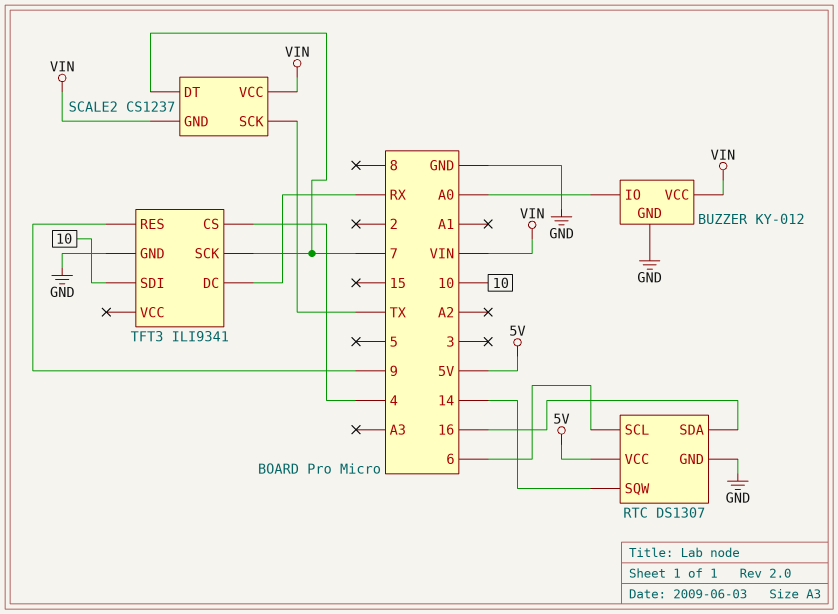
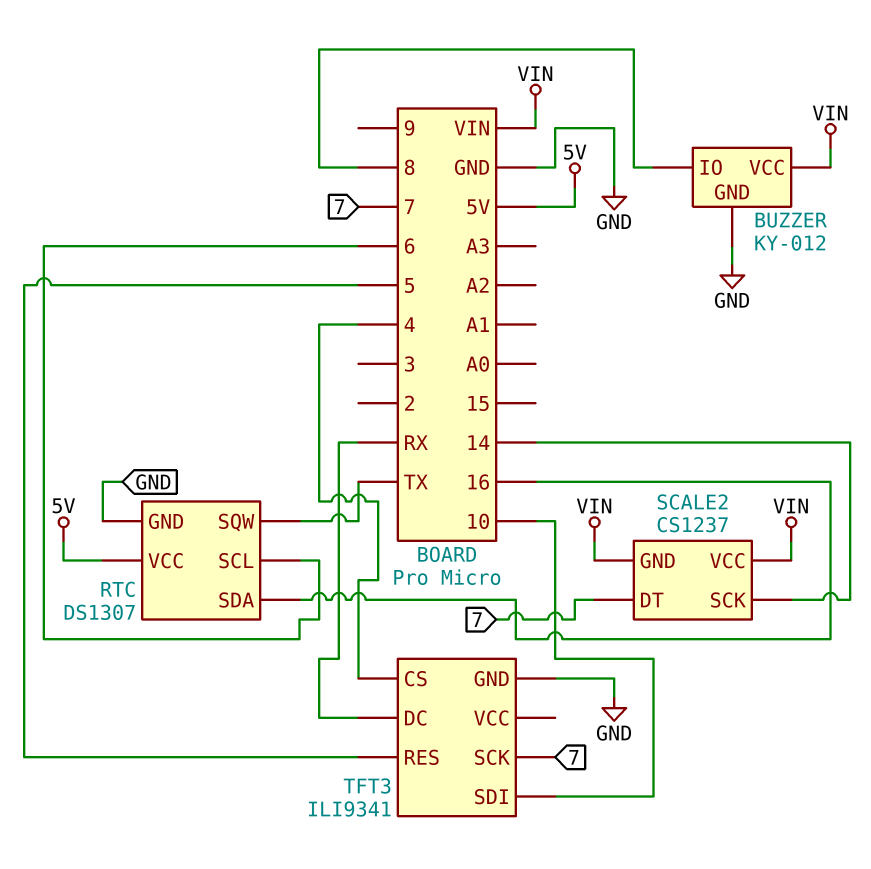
BUZZER pin IO: A0 -> 8
RTC pin SQW: 14 -> TX
SCALE2 pin SCK: TX -> 14
TFT3 pin RES: 9 -> 5

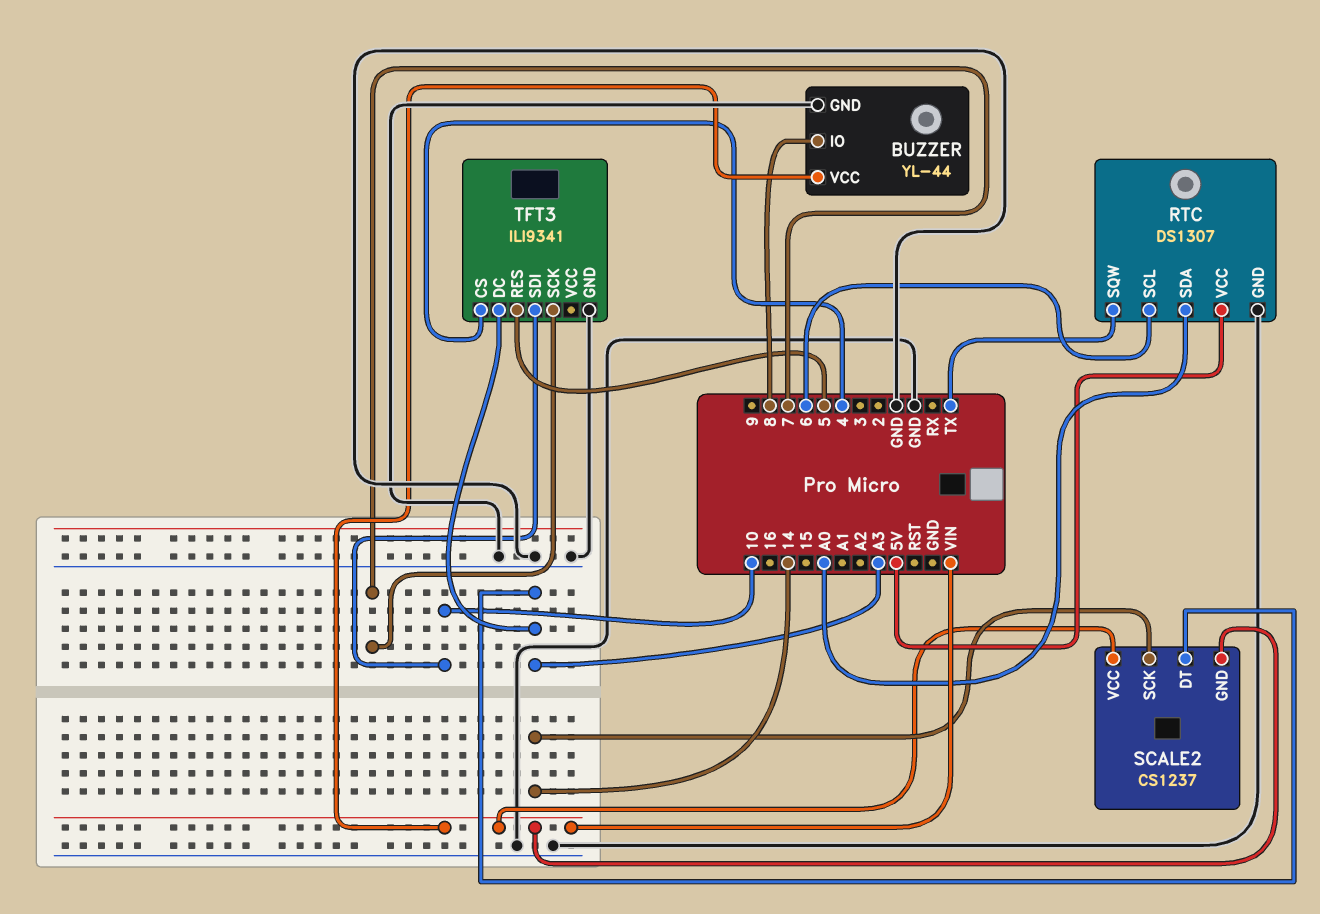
BUZZER: KY-012 -> YL-44
RTC pin SDA: 16 -> A0
SCALE2 pin DT: 7 -> A3
TFT3 pin DC: RX -> A3

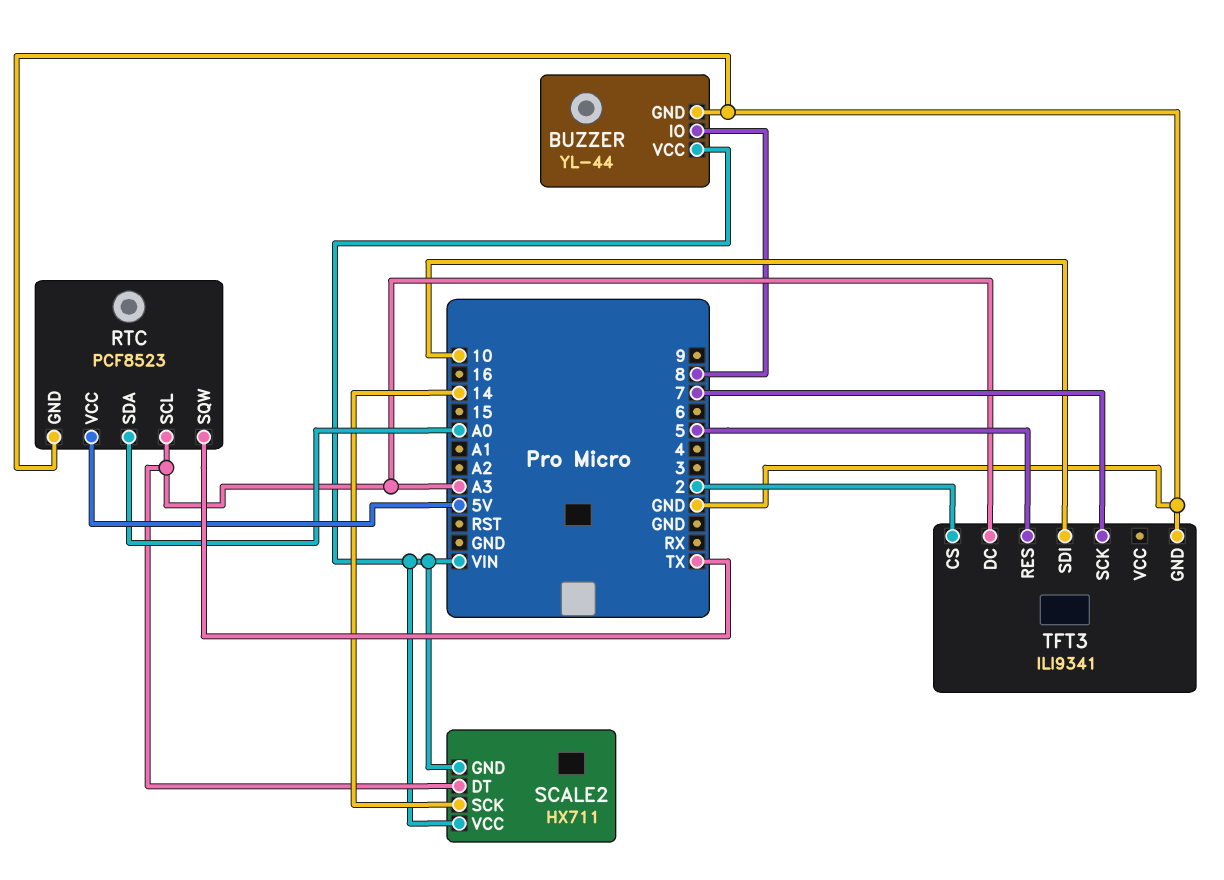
RTC: DS1307 -> PCF8523
RTC pin SCL: 6 -> A3
SCALE2: CS1237 -> HX711
TFT3 pin CS: 4 -> 2

